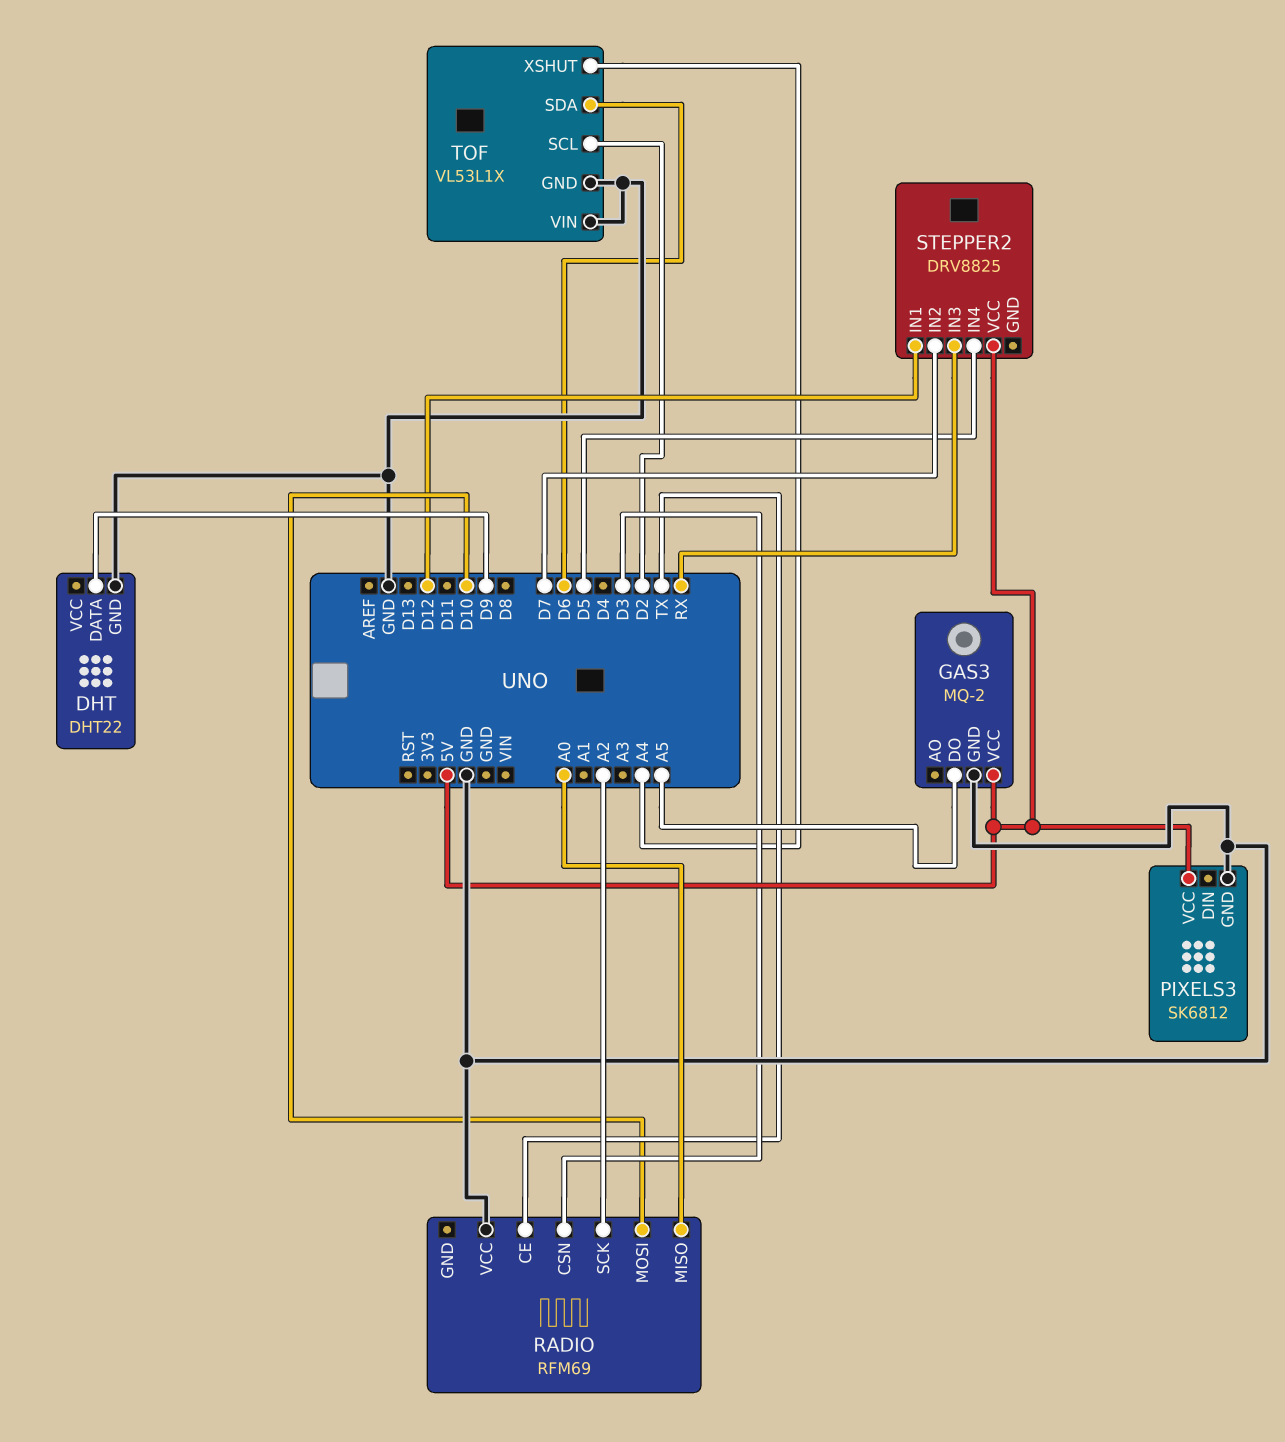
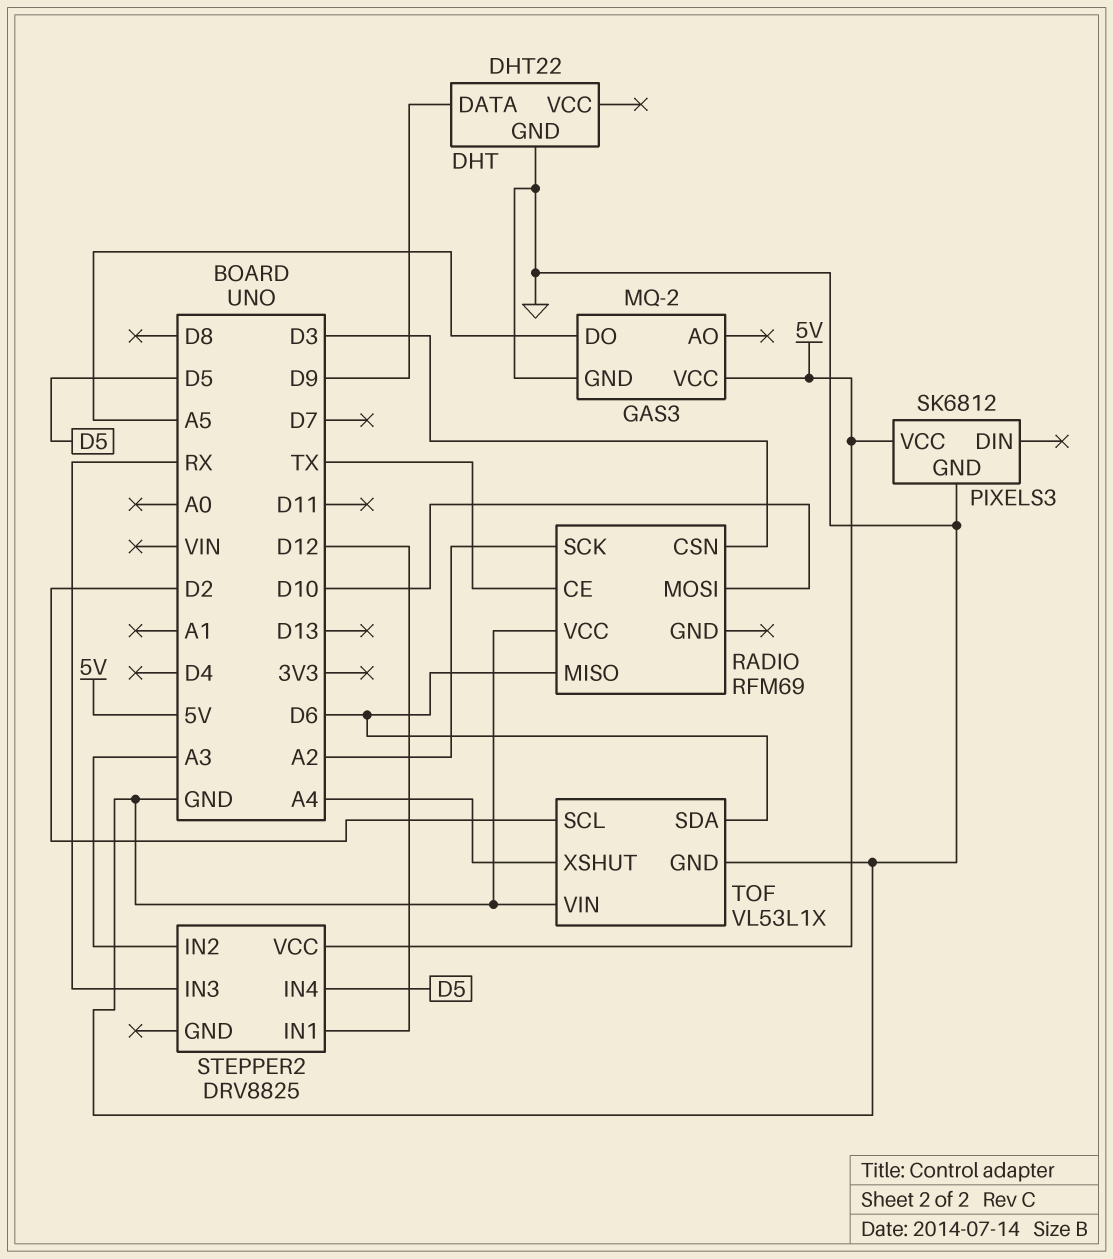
RADIO pin MISO: A0 -> D6
STEPPER2 pin IN2: D7 -> A3

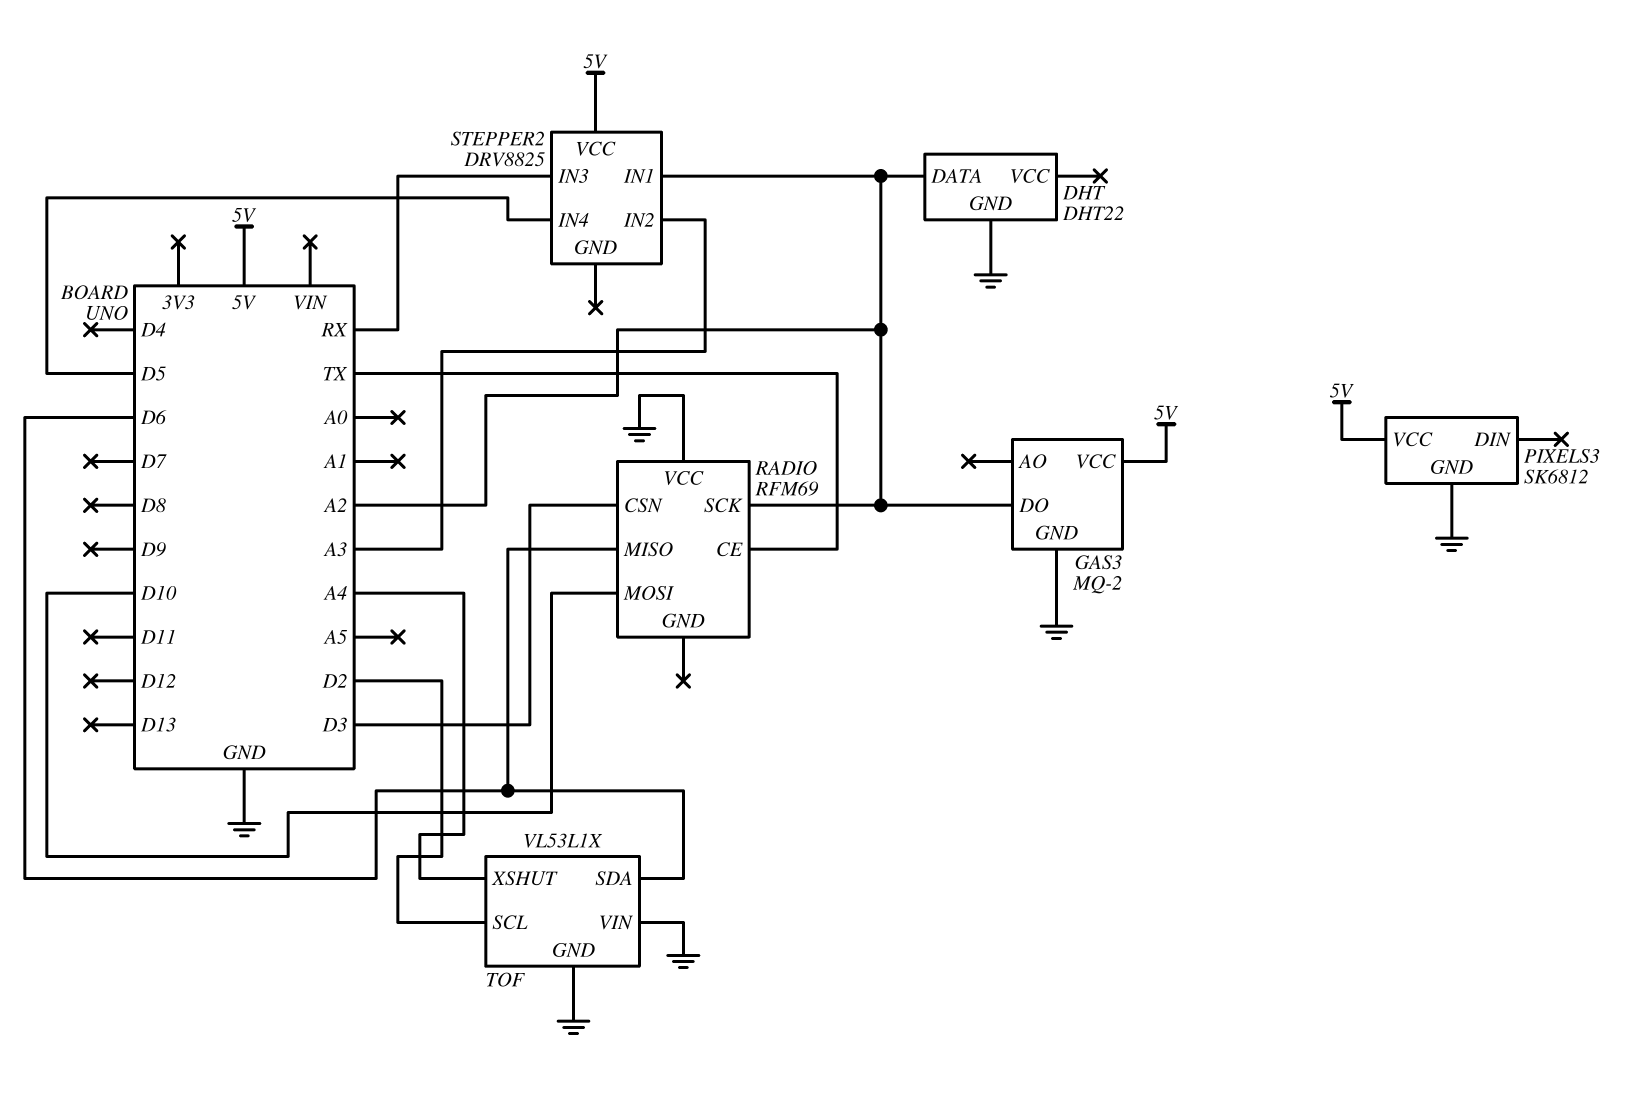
DHT pin DATA: D9 -> A2
GAS3 pin DO: A5 -> A2
STEPPER2 pin IN1: D12 -> A2

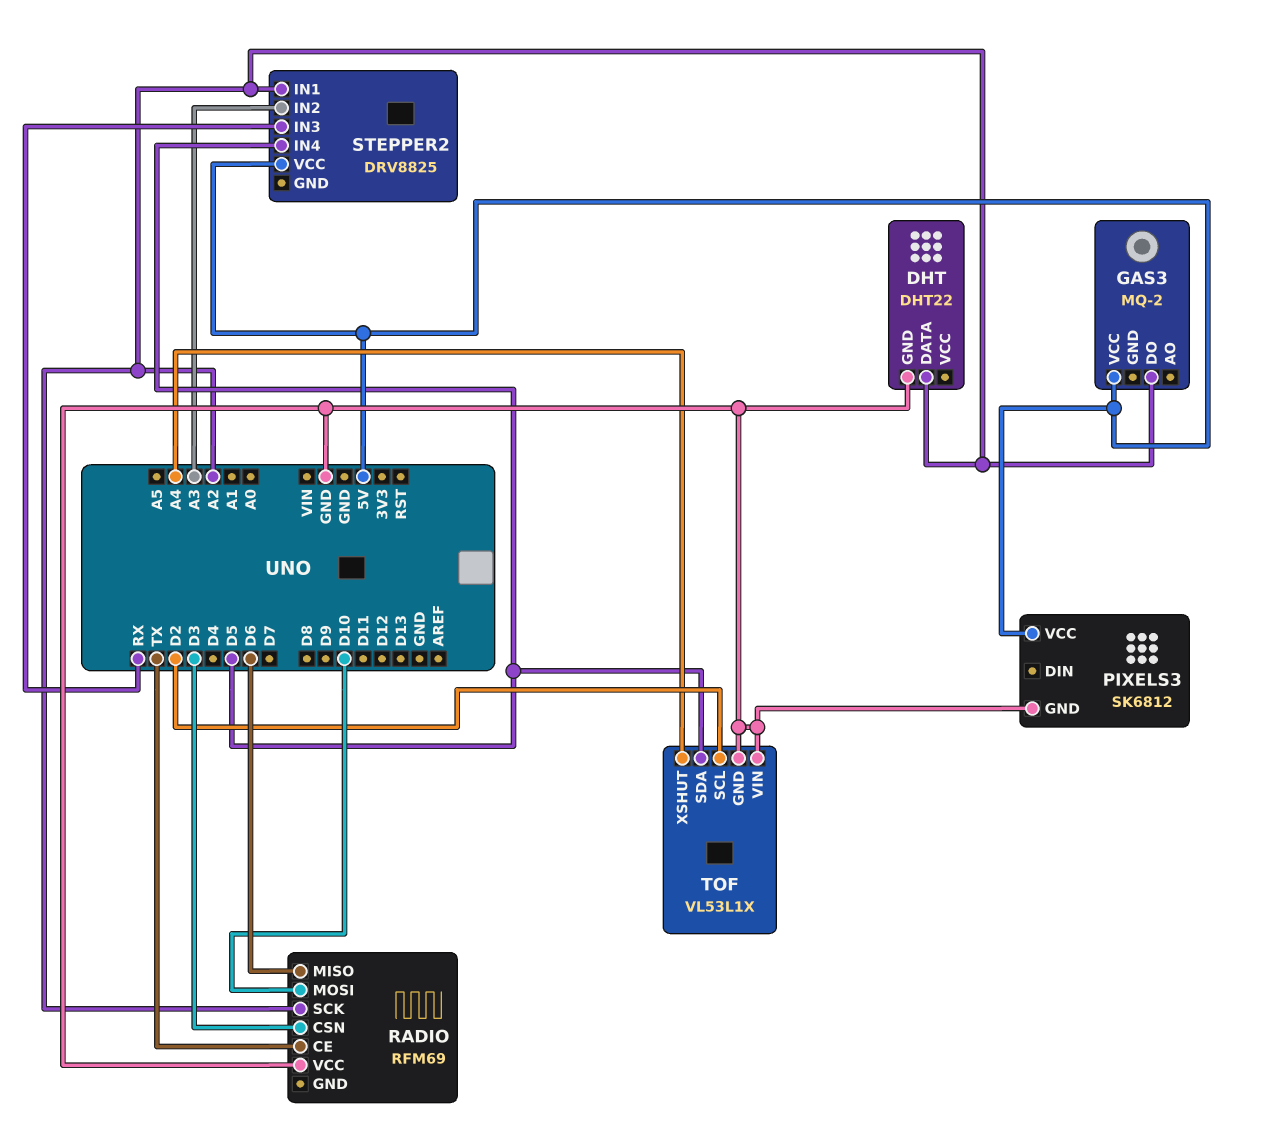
GAS3 pin GND: GND -> none
TOF pin SDA: D6 -> D5

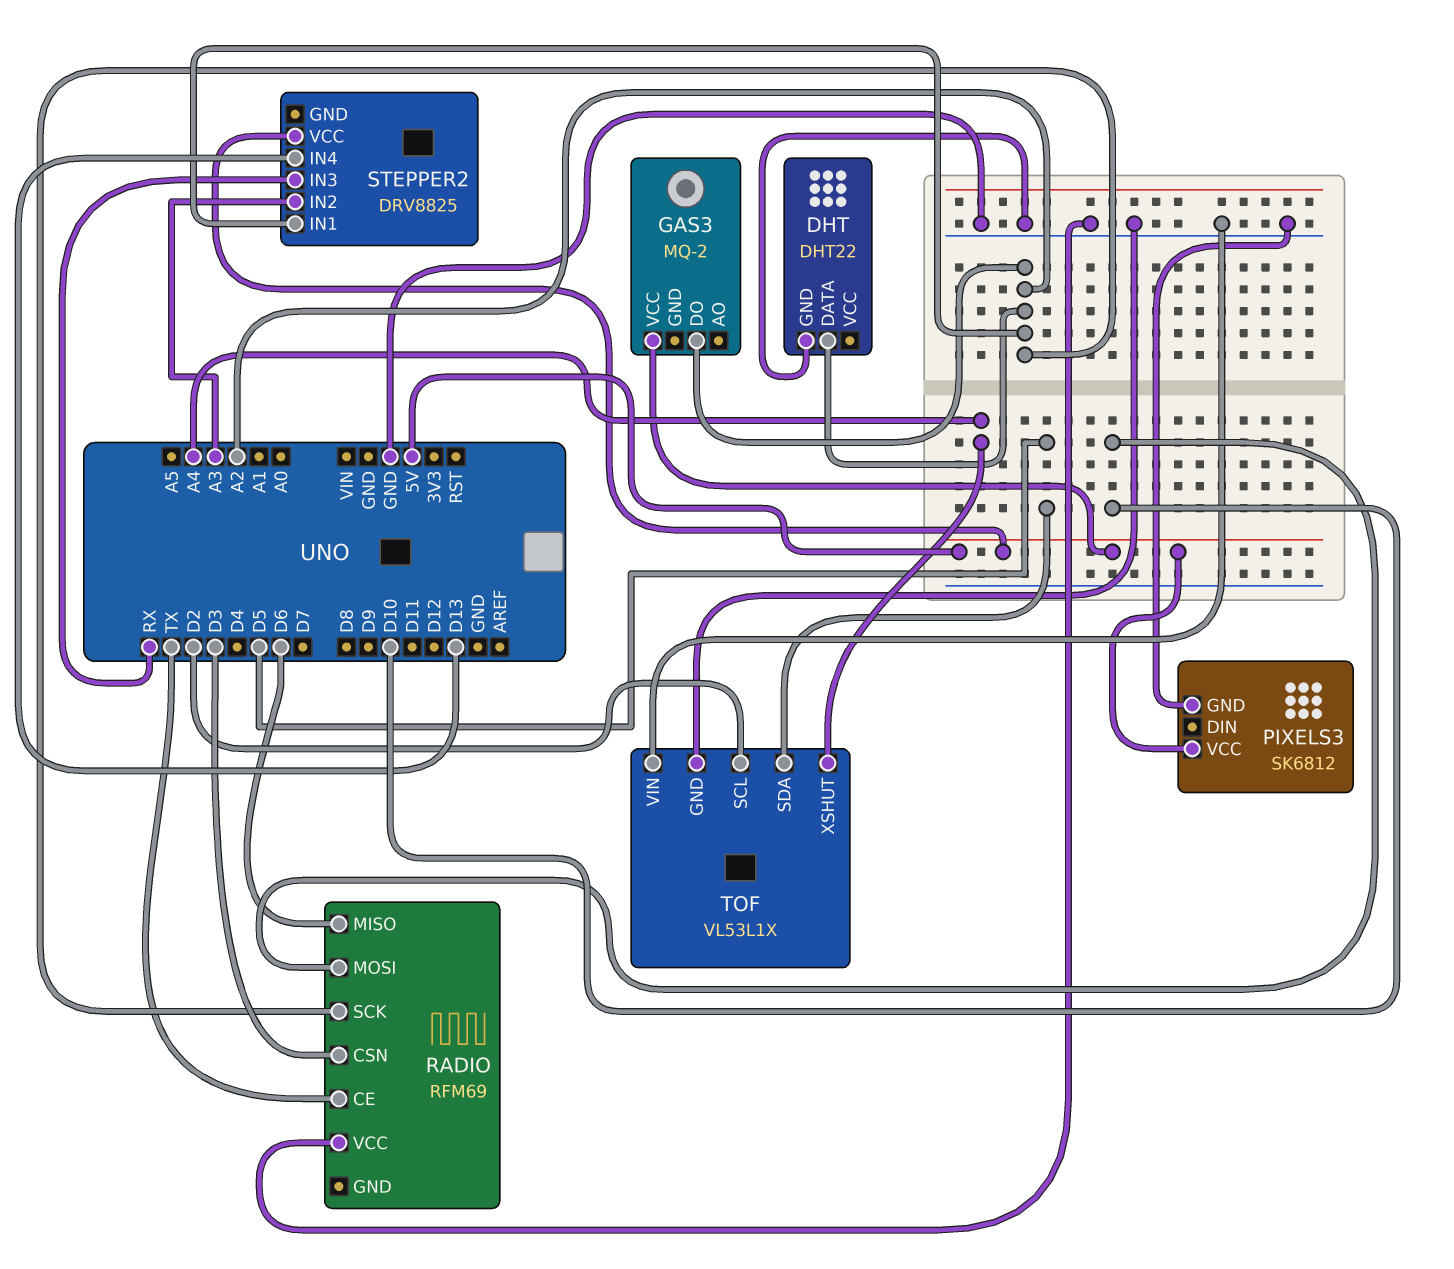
STEPPER2 pin IN4: D5 -> D13

